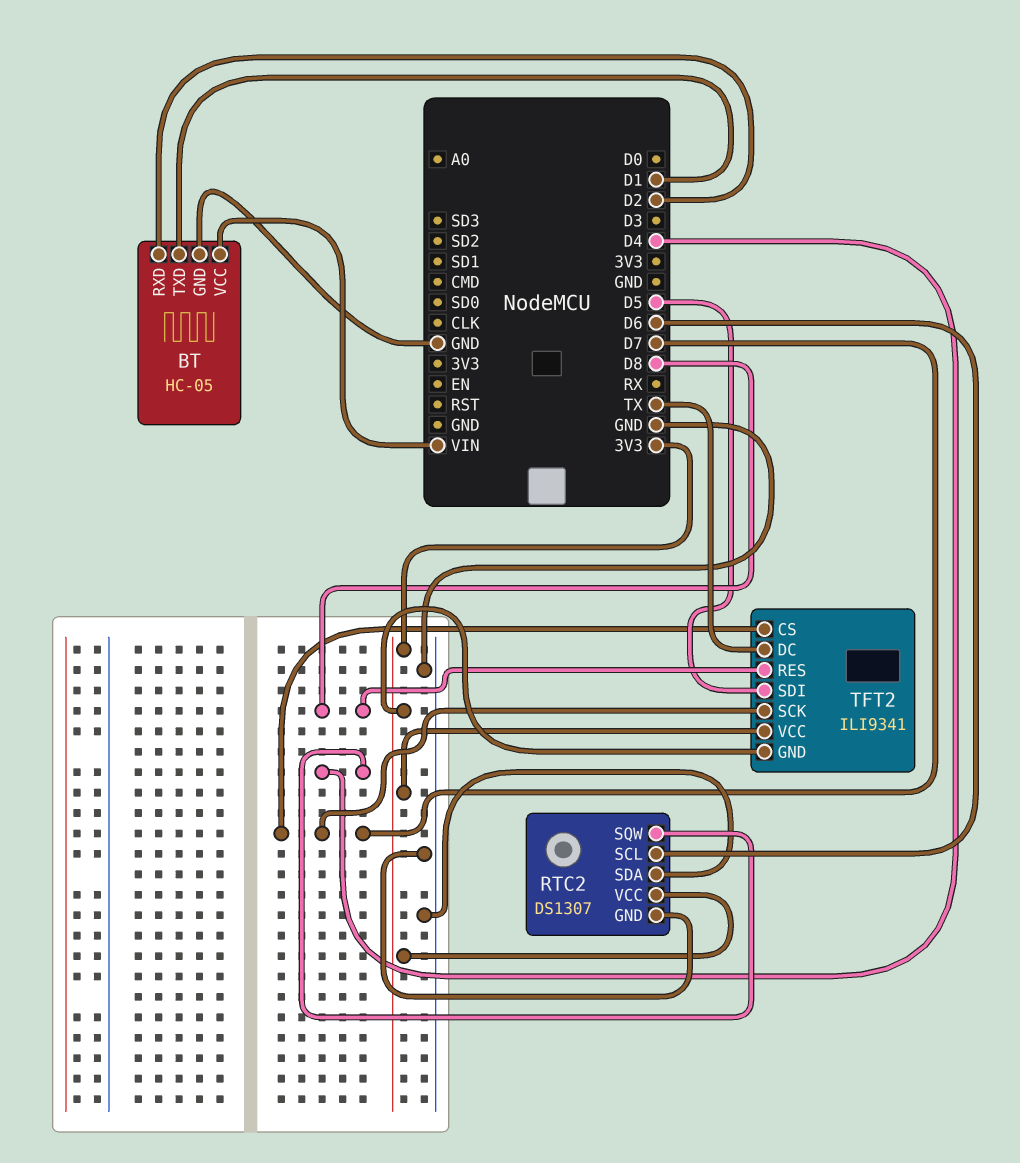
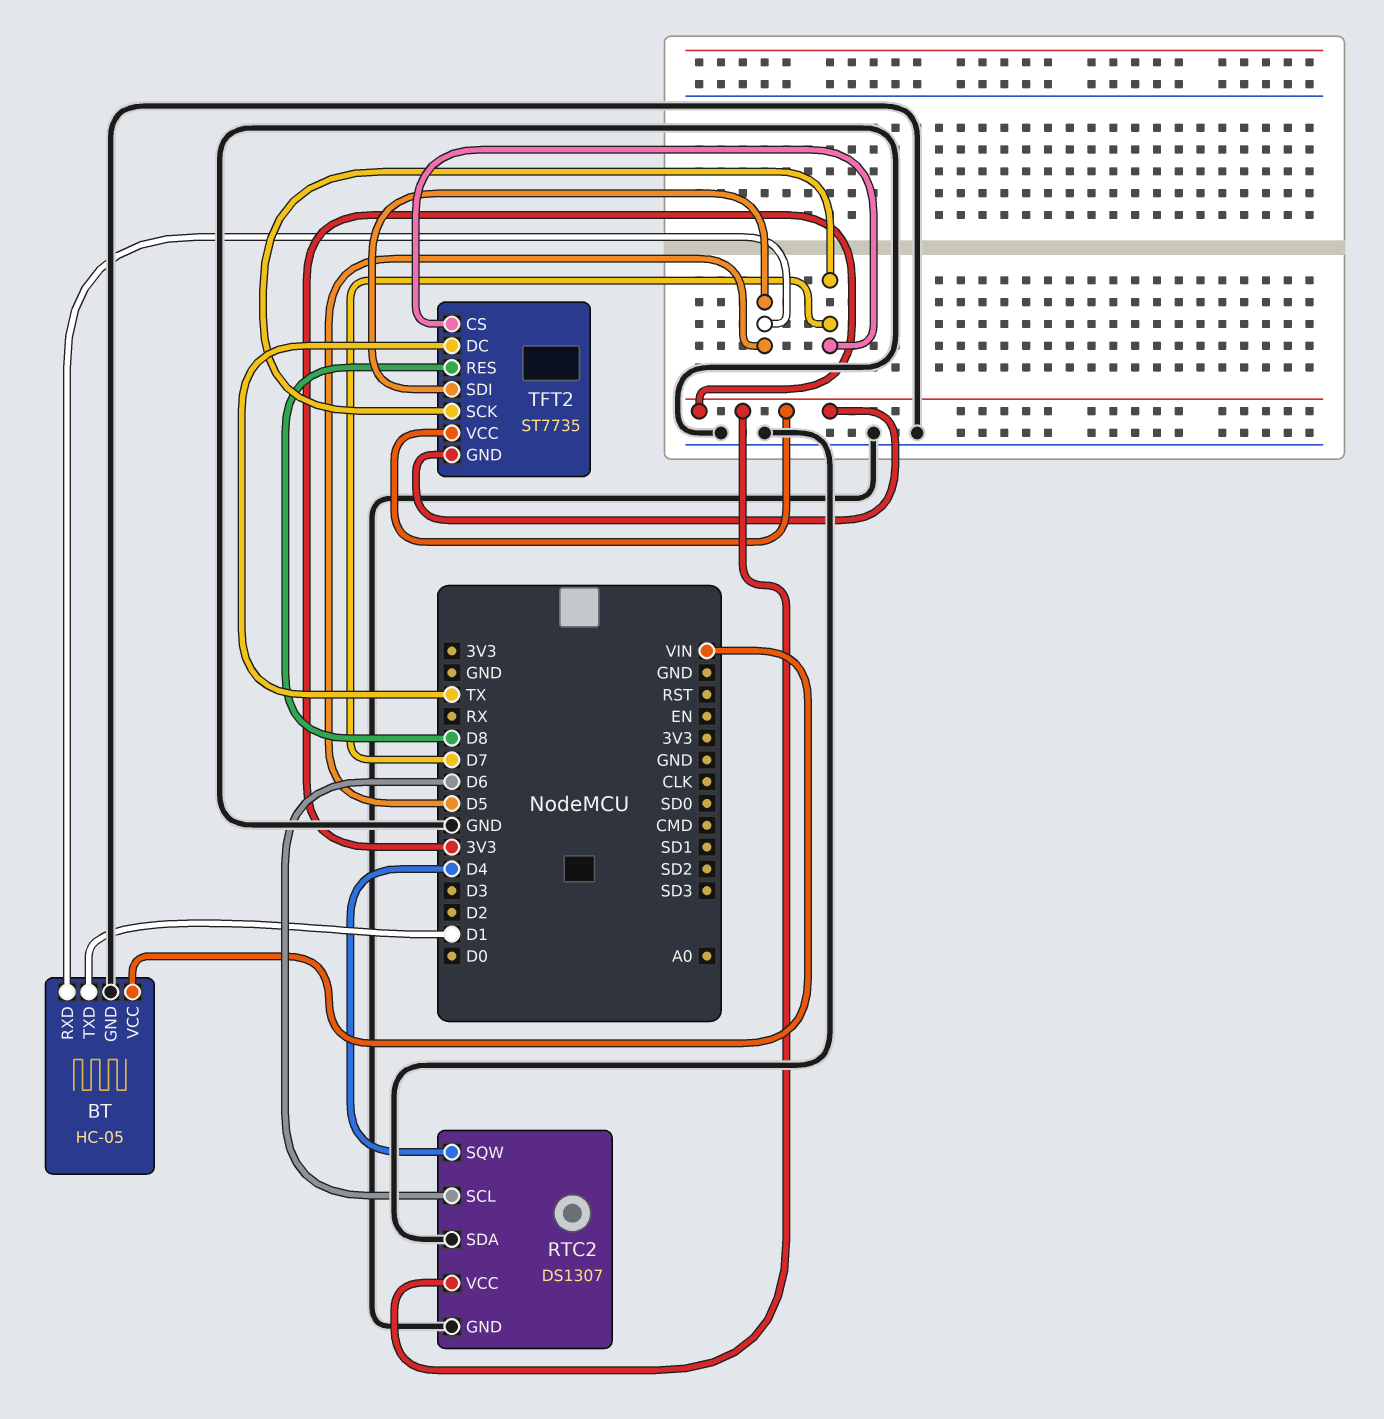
BT pin RXD: D2 -> D5
TFT2: ILI9341 -> ST7735

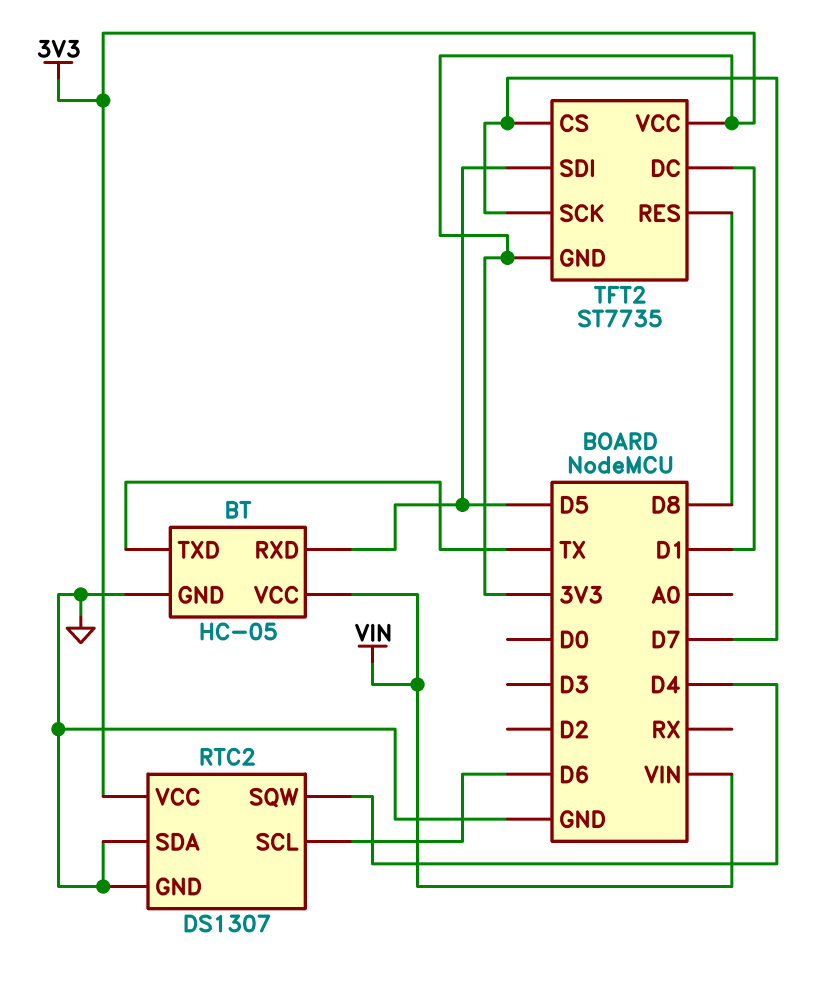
BT pin TXD: D1 -> TX
TFT2 pin DC: TX -> D1

